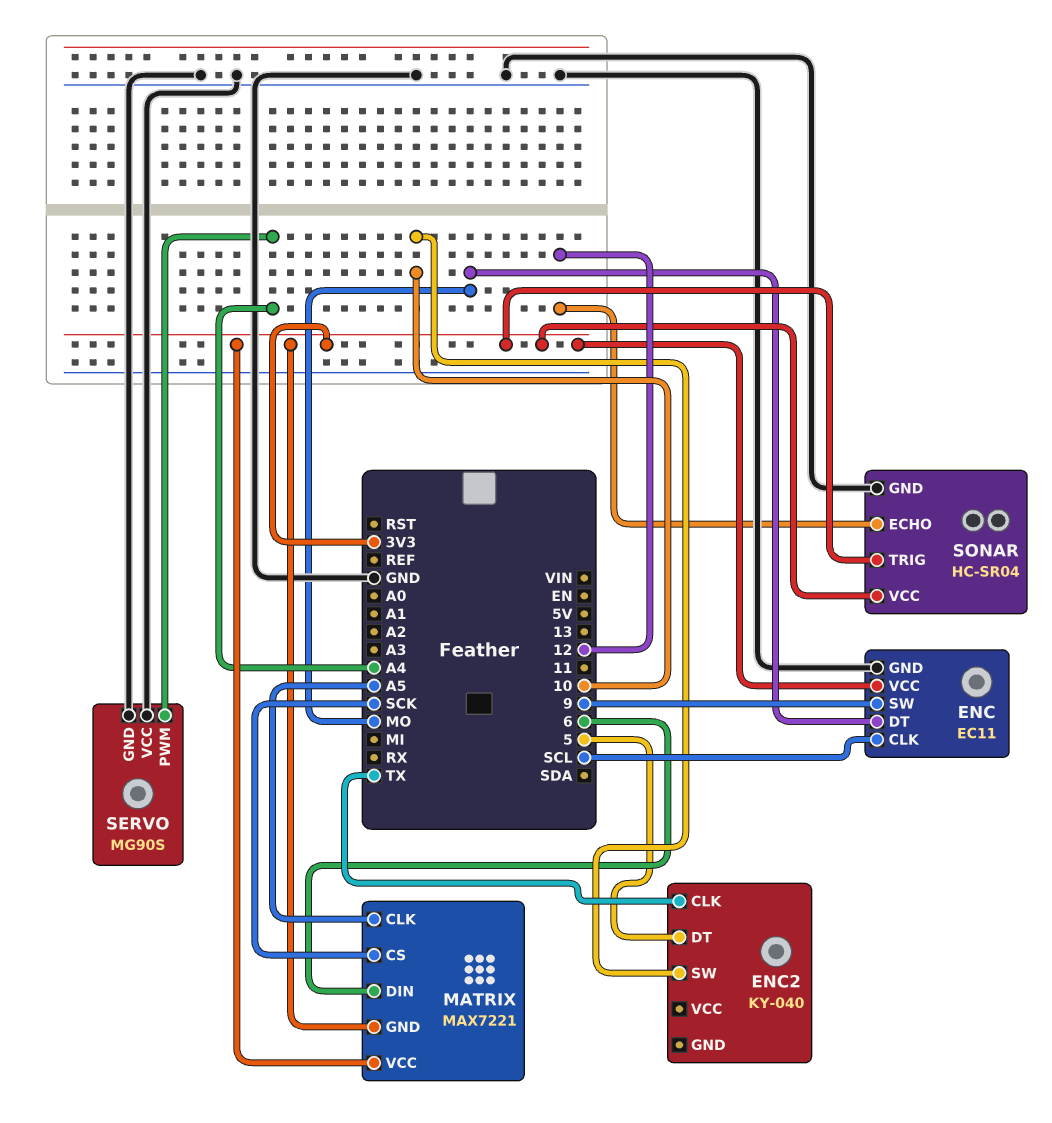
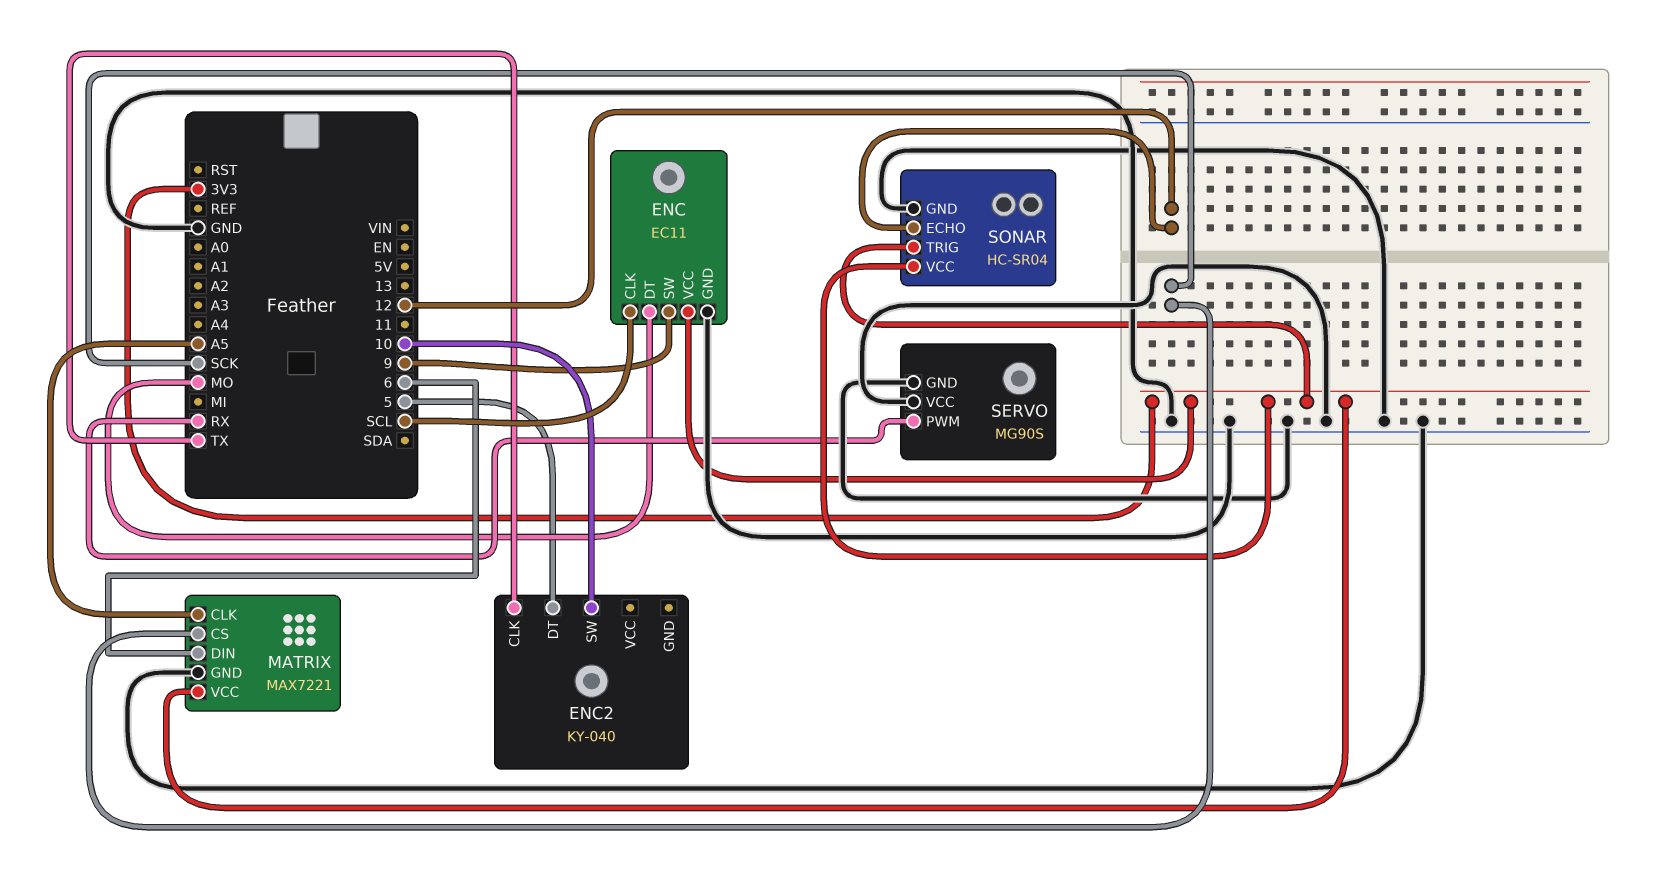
MATRIX pin GND: 3V3 -> GND
SERVO pin PWM: A4 -> RX

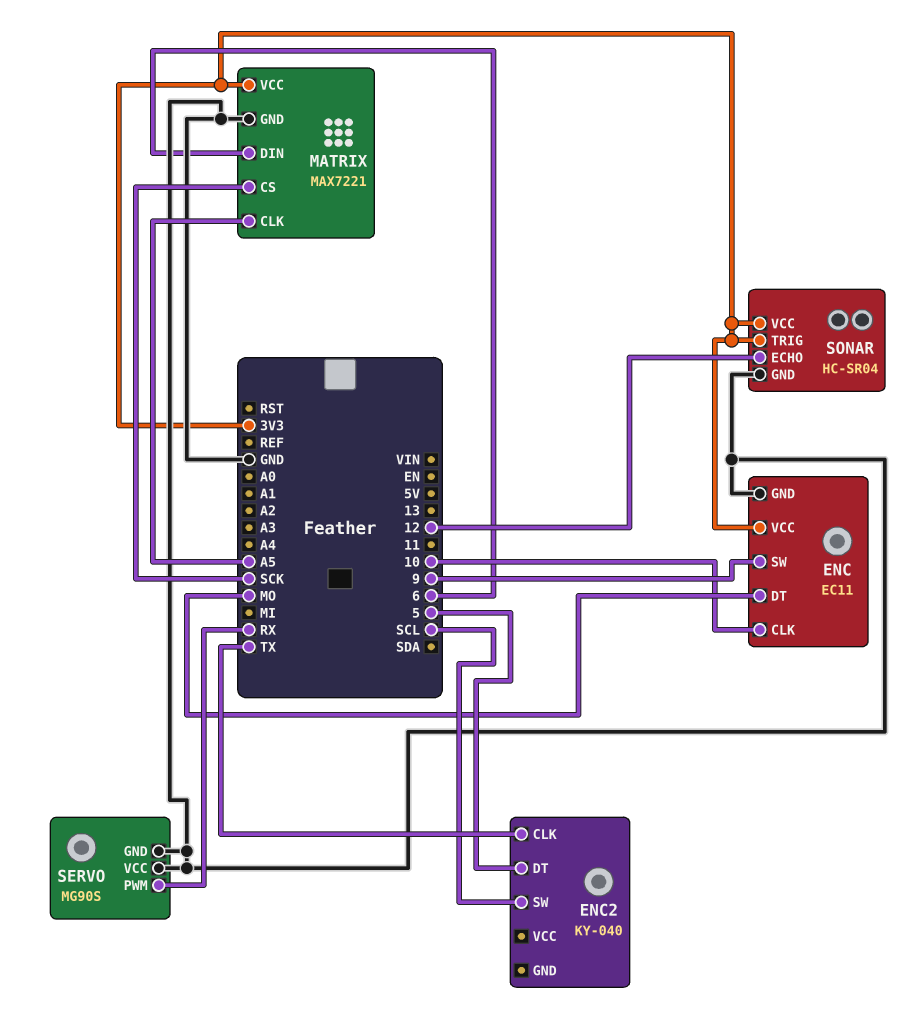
ENC pin CLK: SCL -> 10
ENC2 pin SW: 10 -> SCL

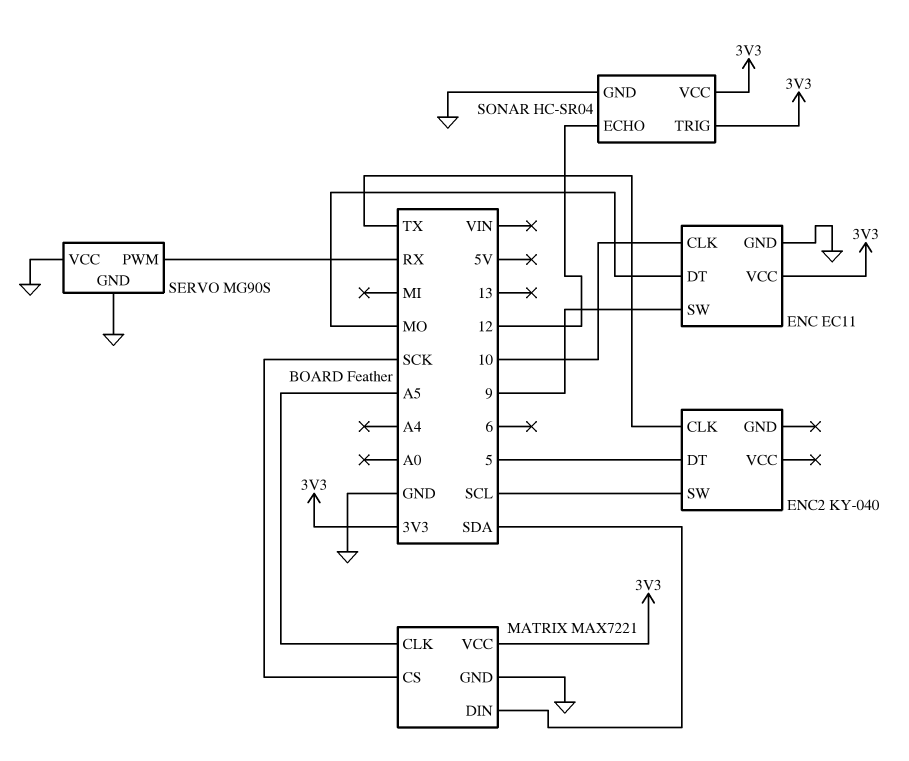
MATRIX pin DIN: 6 -> SDA

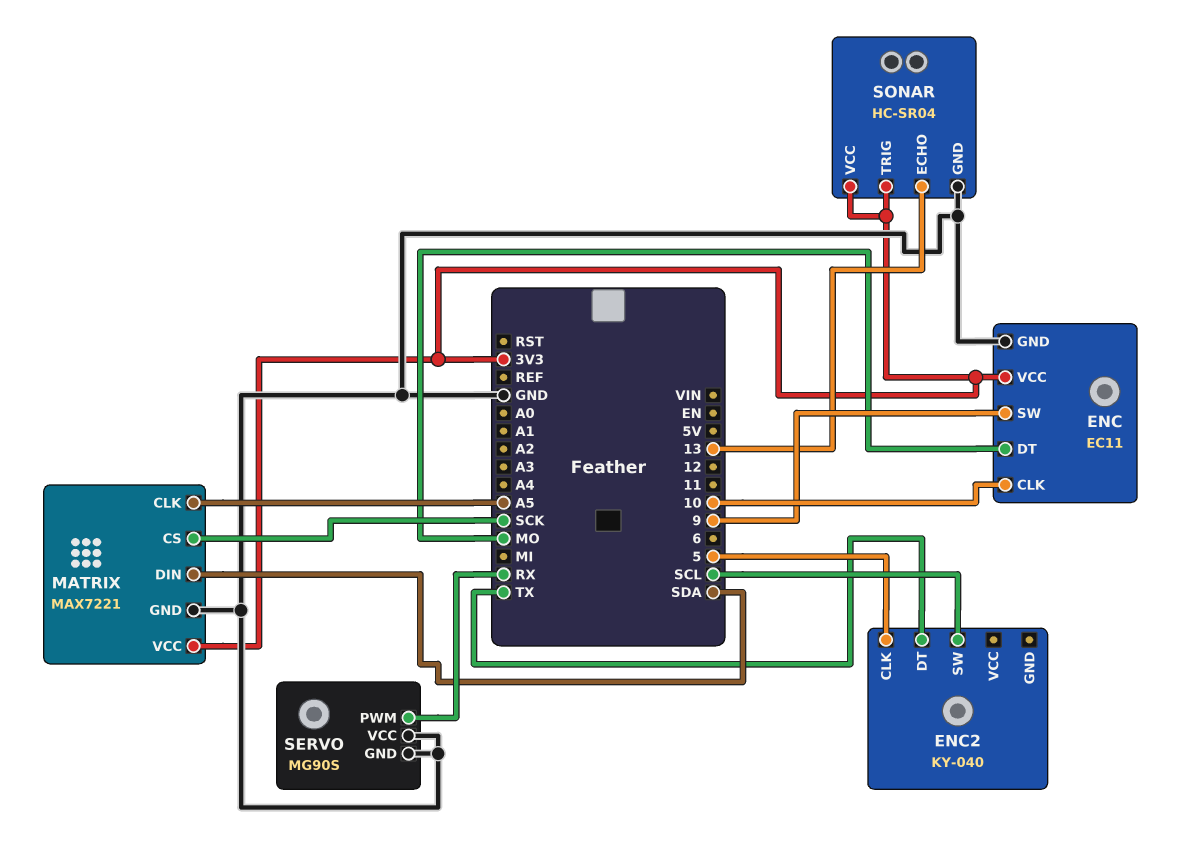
ENC2 pin CLK: TX -> 5
ENC2 pin DT: 5 -> TX
SONAR pin ECHO: 12 -> 13

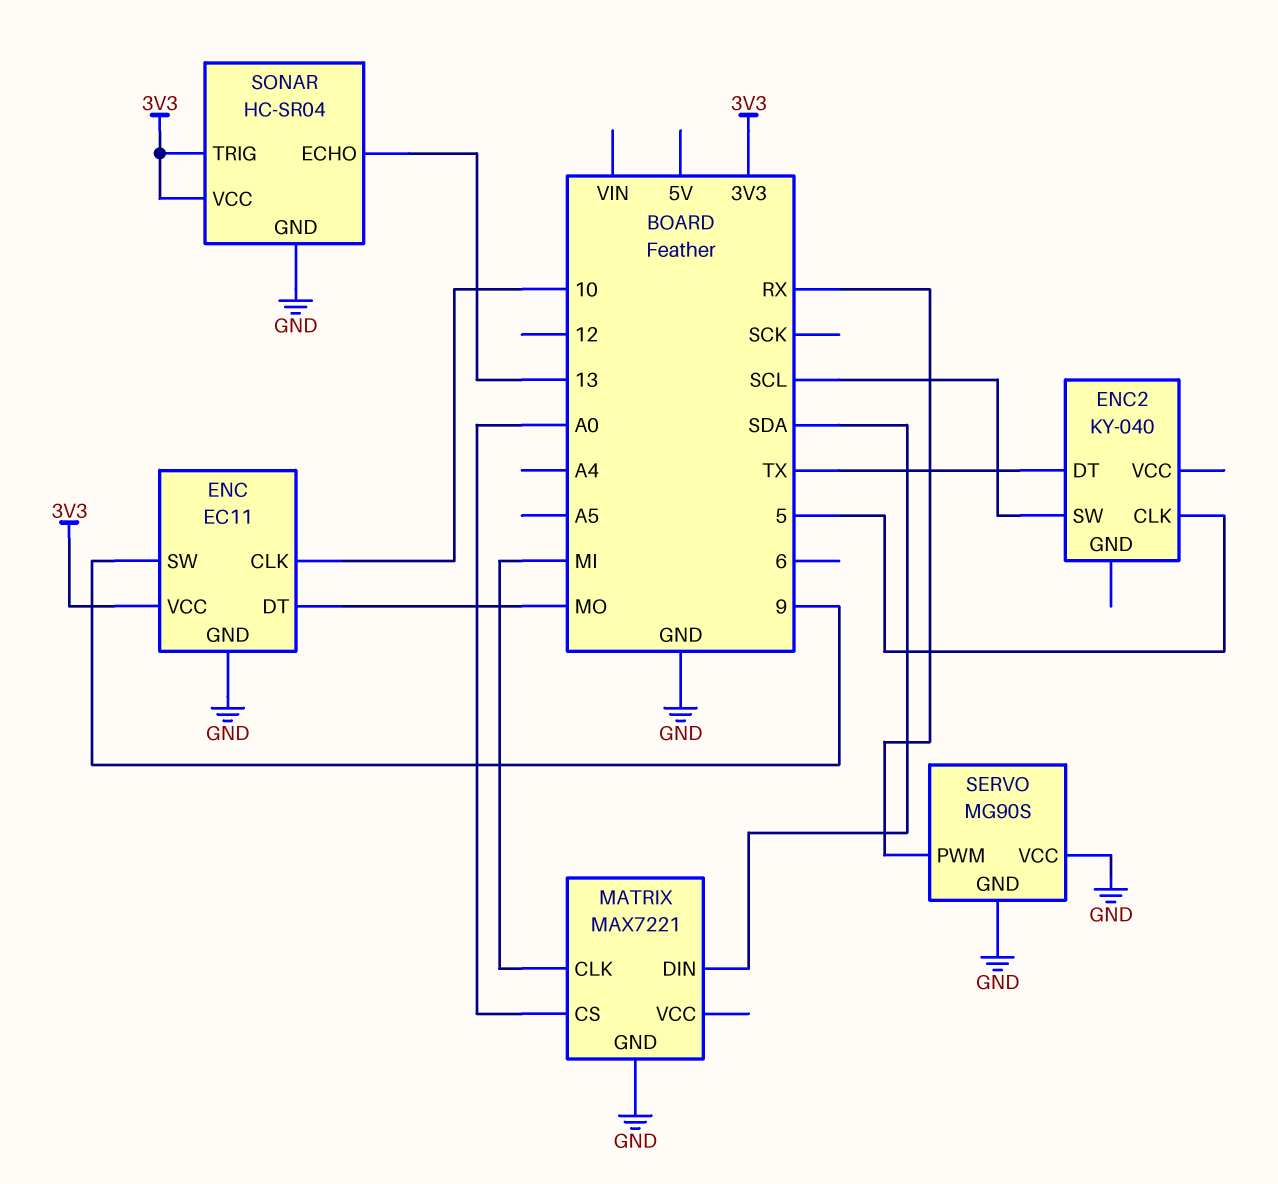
MATRIX pin CLK: A5 -> MI
MATRIX pin CS: SCK -> A0
MATRIX pin VCC: 3V3 -> none

